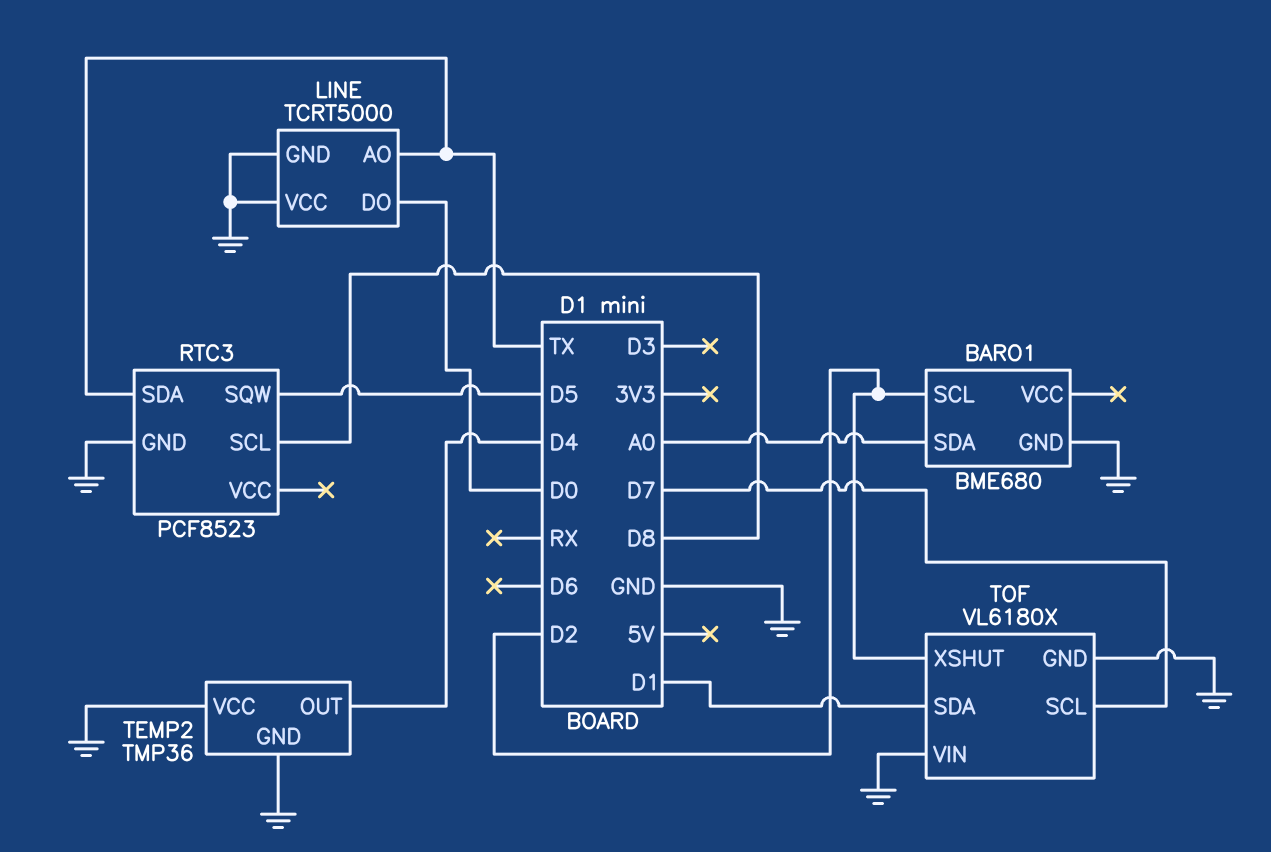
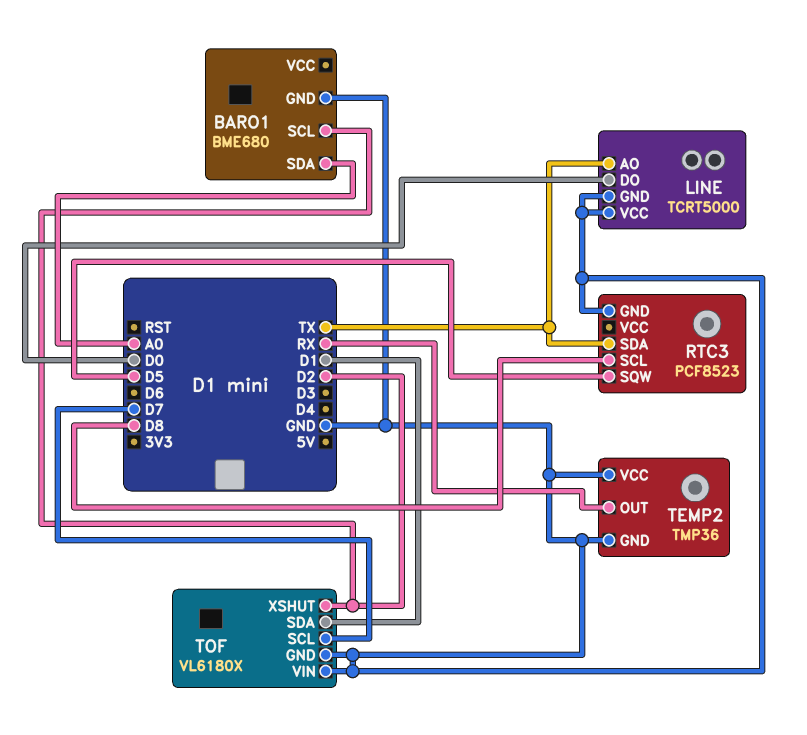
TEMP2 pin OUT: D4 -> RX

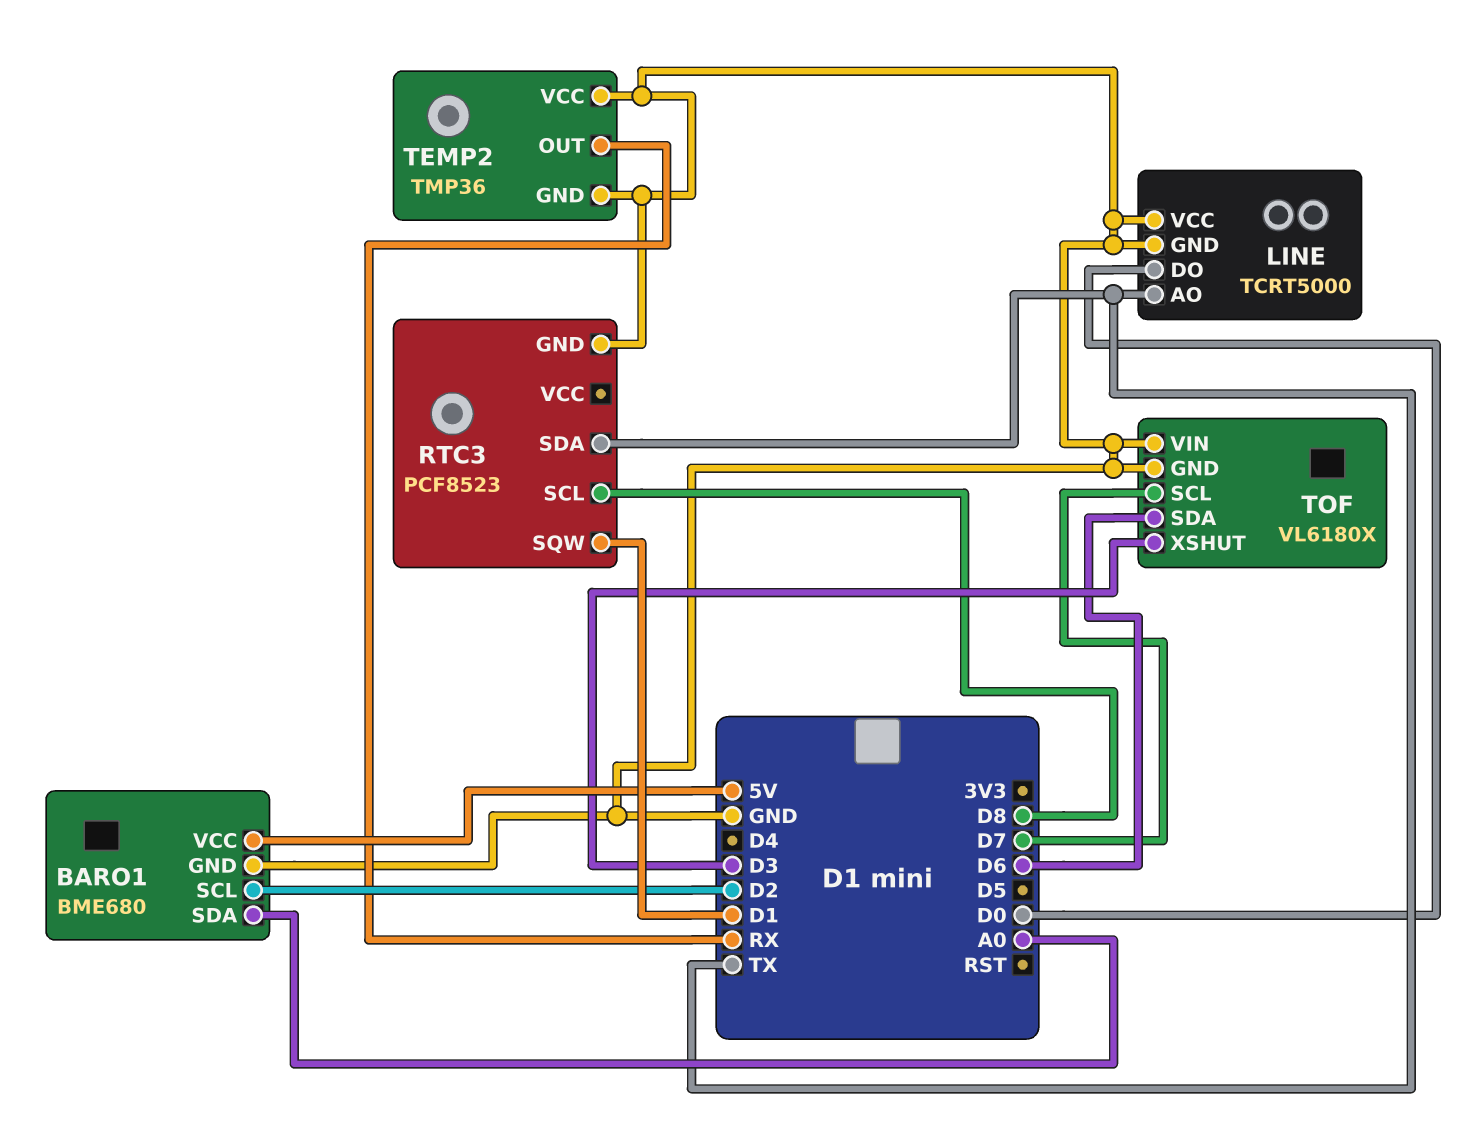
BARO1 pin VCC: none -> 5V
RTC3 pin SQW: D5 -> D1
TOF pin SDA: D1 -> D6
TOF pin XSHUT: D2 -> D3

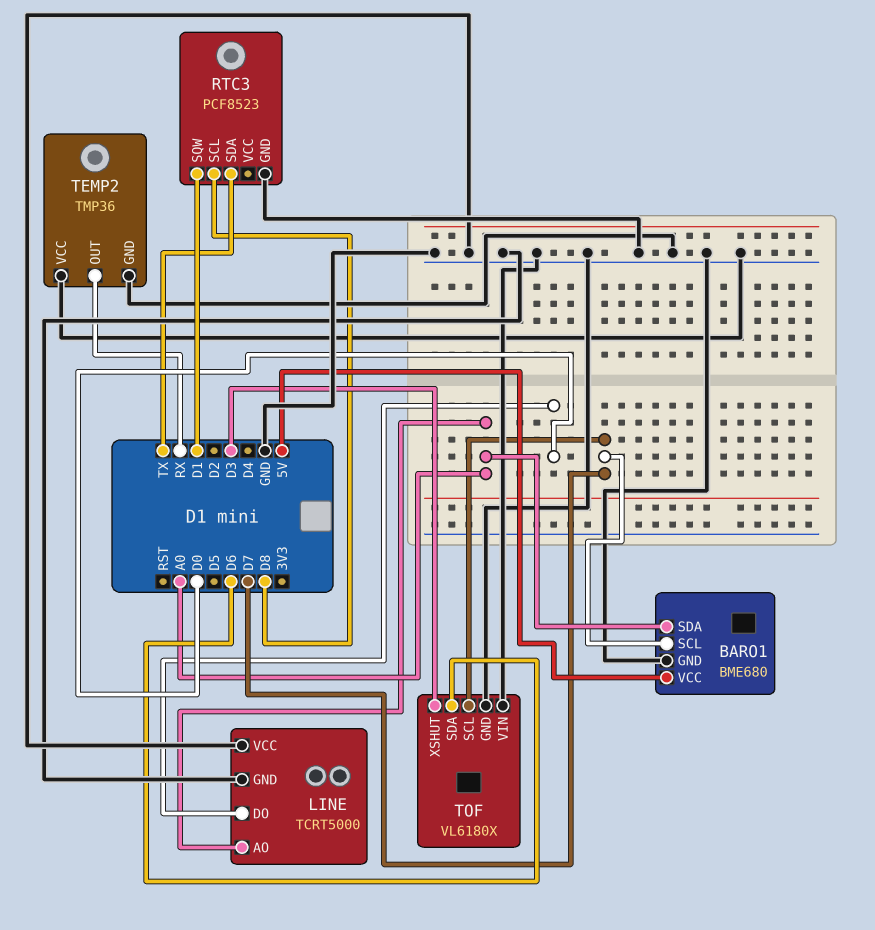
BARO1 pin SCL: D2 -> D7
LINE pin AO: TX -> A0

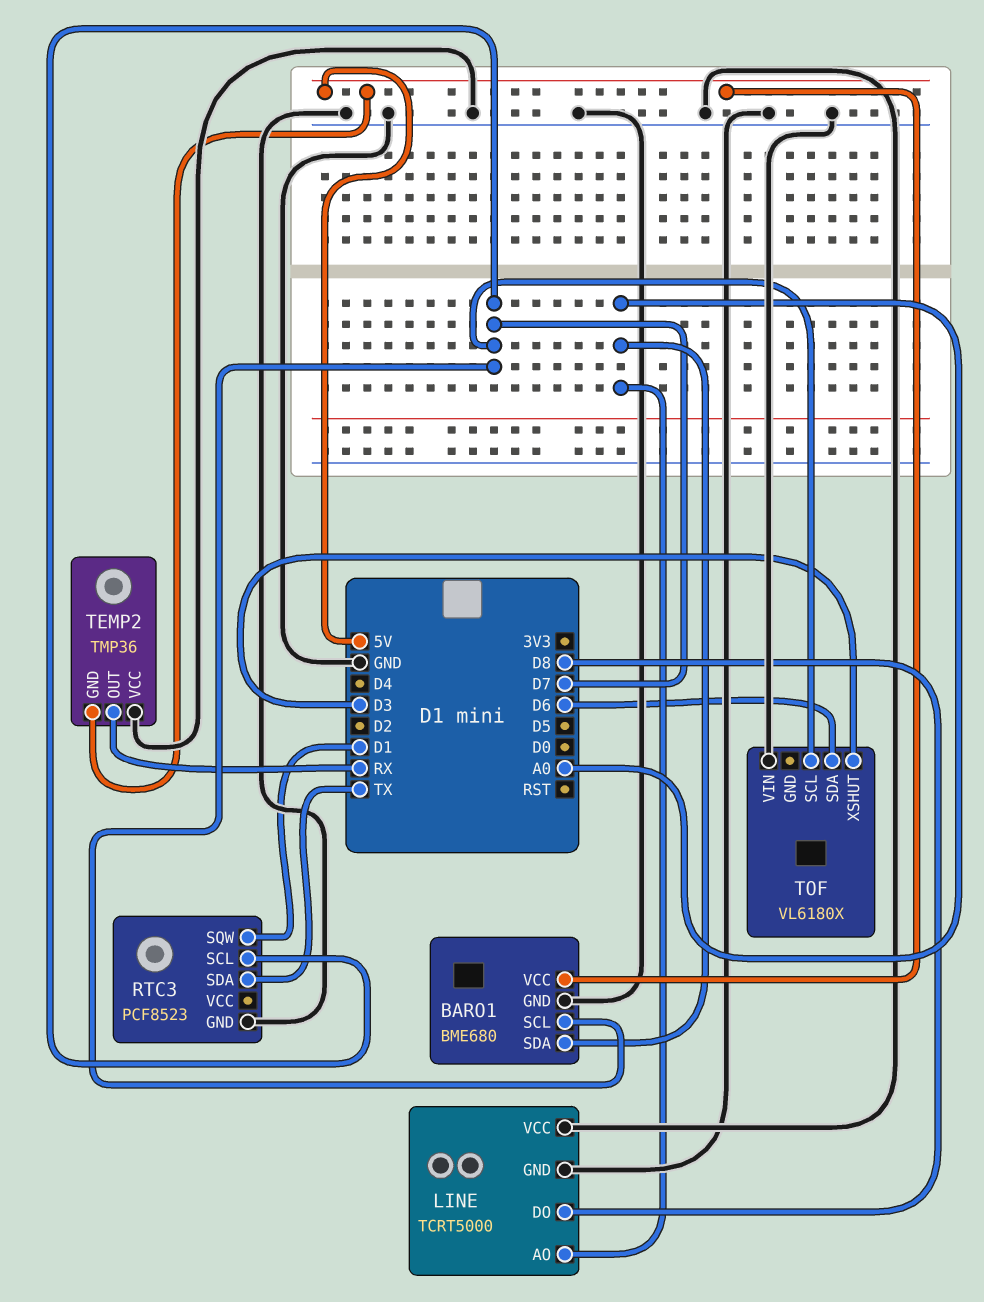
LINE pin DO: D0 -> D8
RTC3 pin SCL: D8 -> D7
TEMP2 pin GND: GND -> 5V
TOF pin GND: GND -> none

